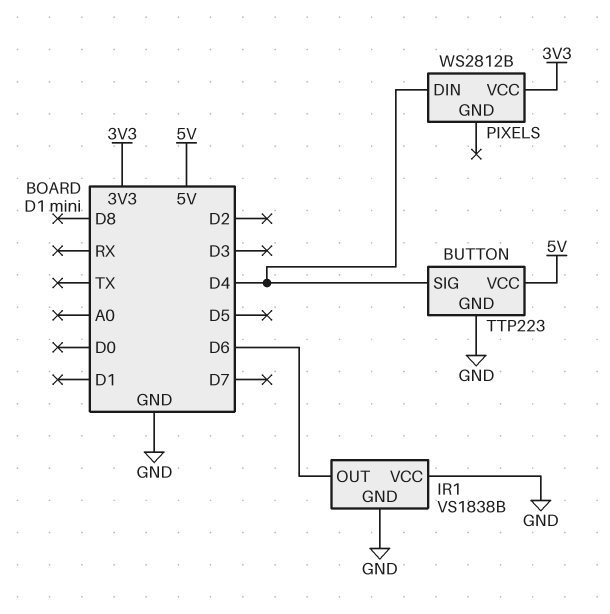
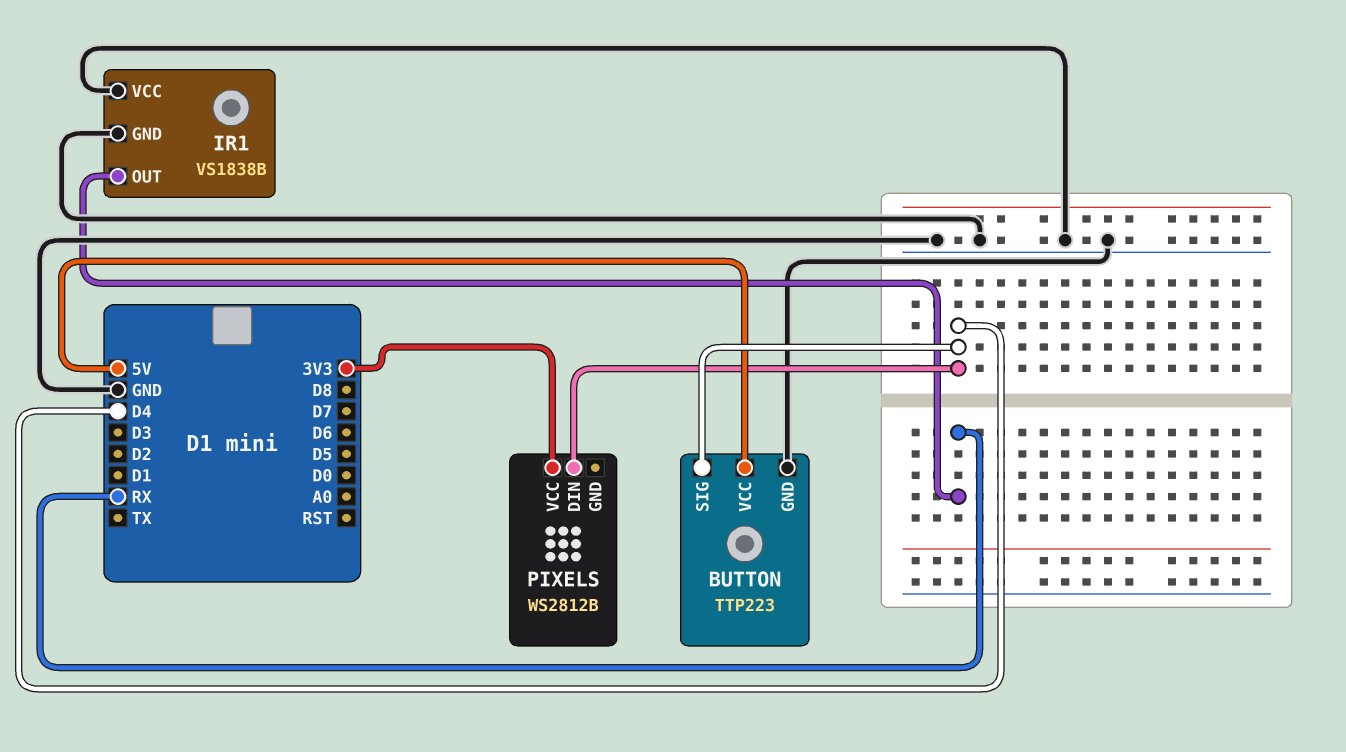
IR1 pin OUT: D6 -> RX

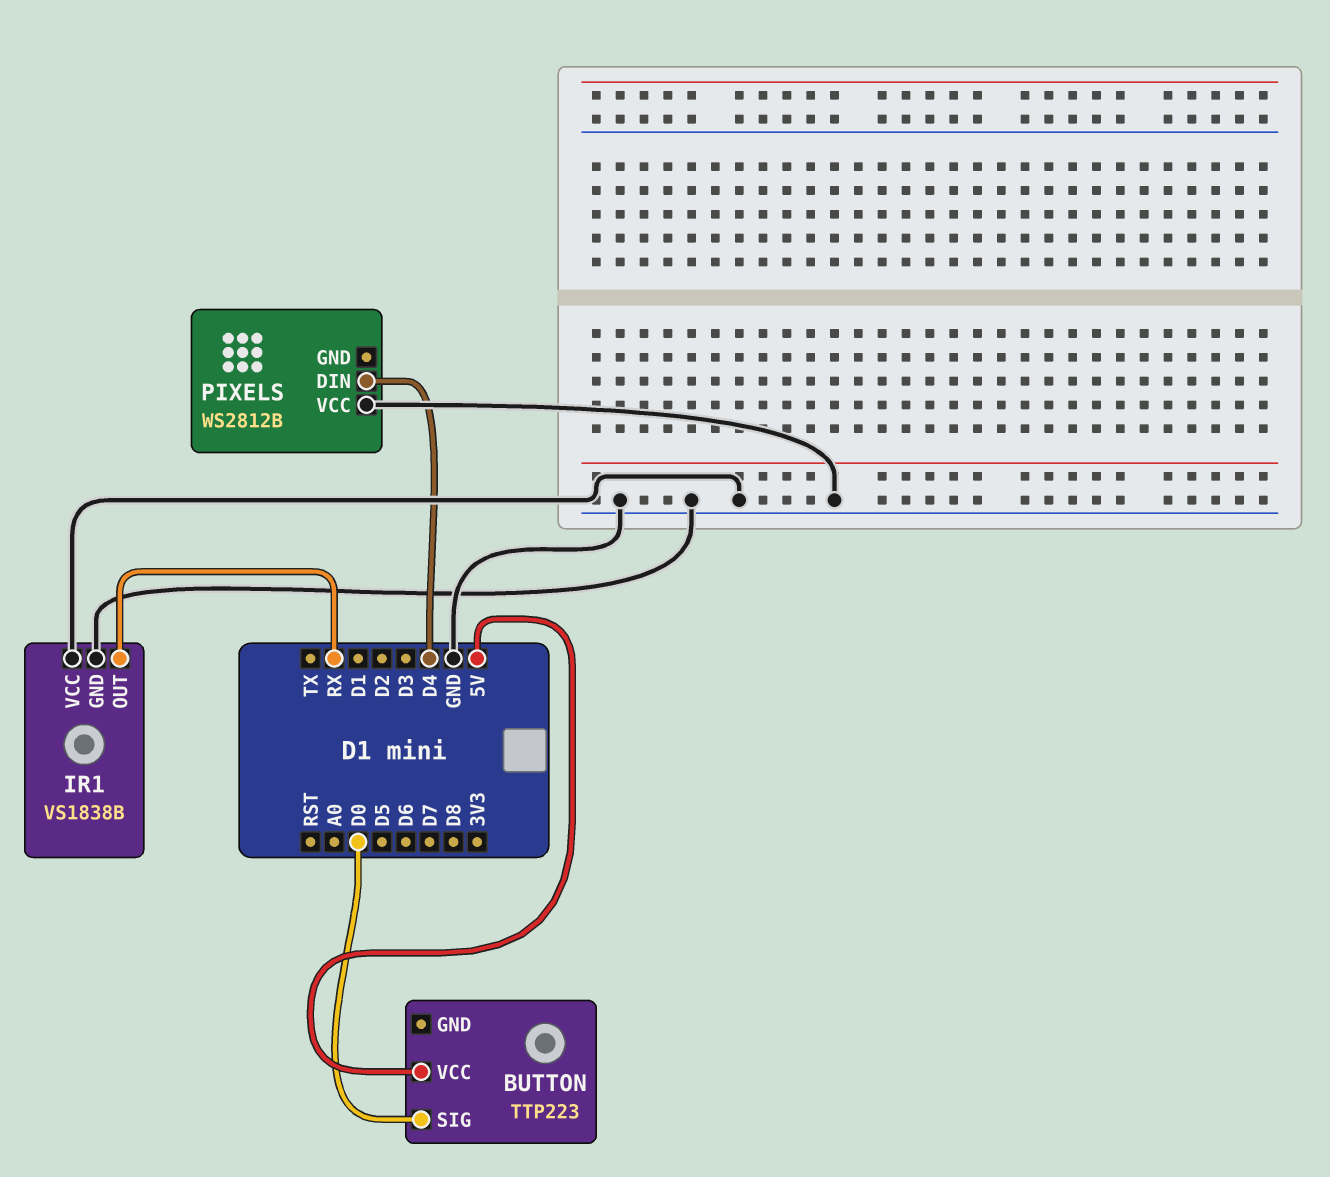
BUTTON pin GND: GND -> none
BUTTON pin SIG: D4 -> D0
PIXELS pin VCC: 3V3 -> GND

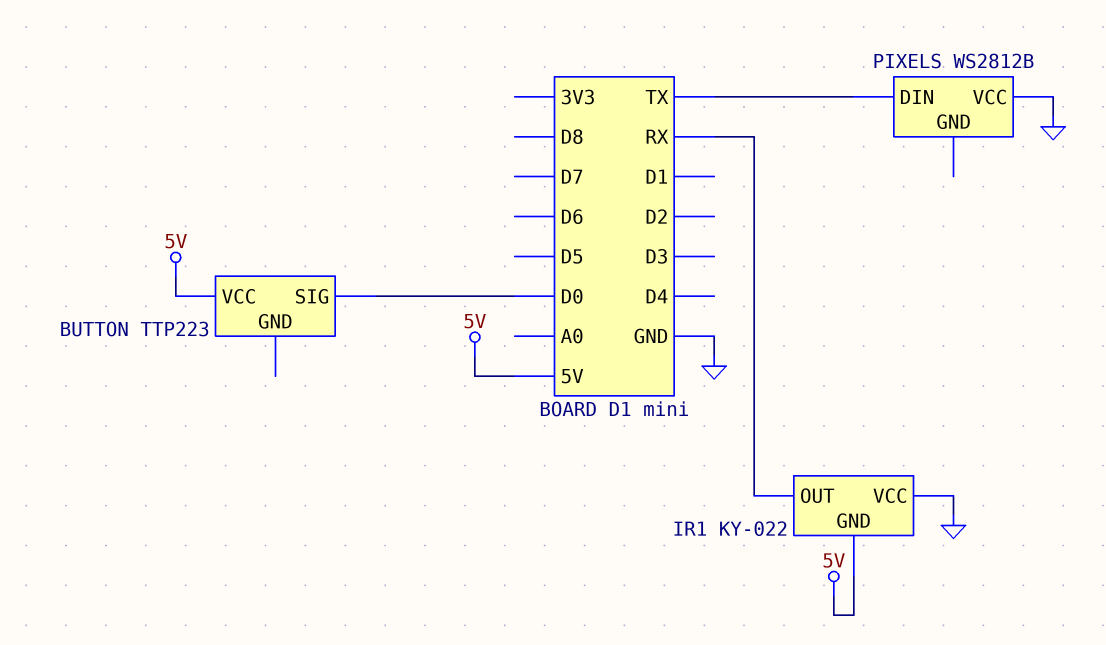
IR1: VS1838B -> KY-022
IR1 pin GND: GND -> 5V
PIXELS pin DIN: D4 -> TX

